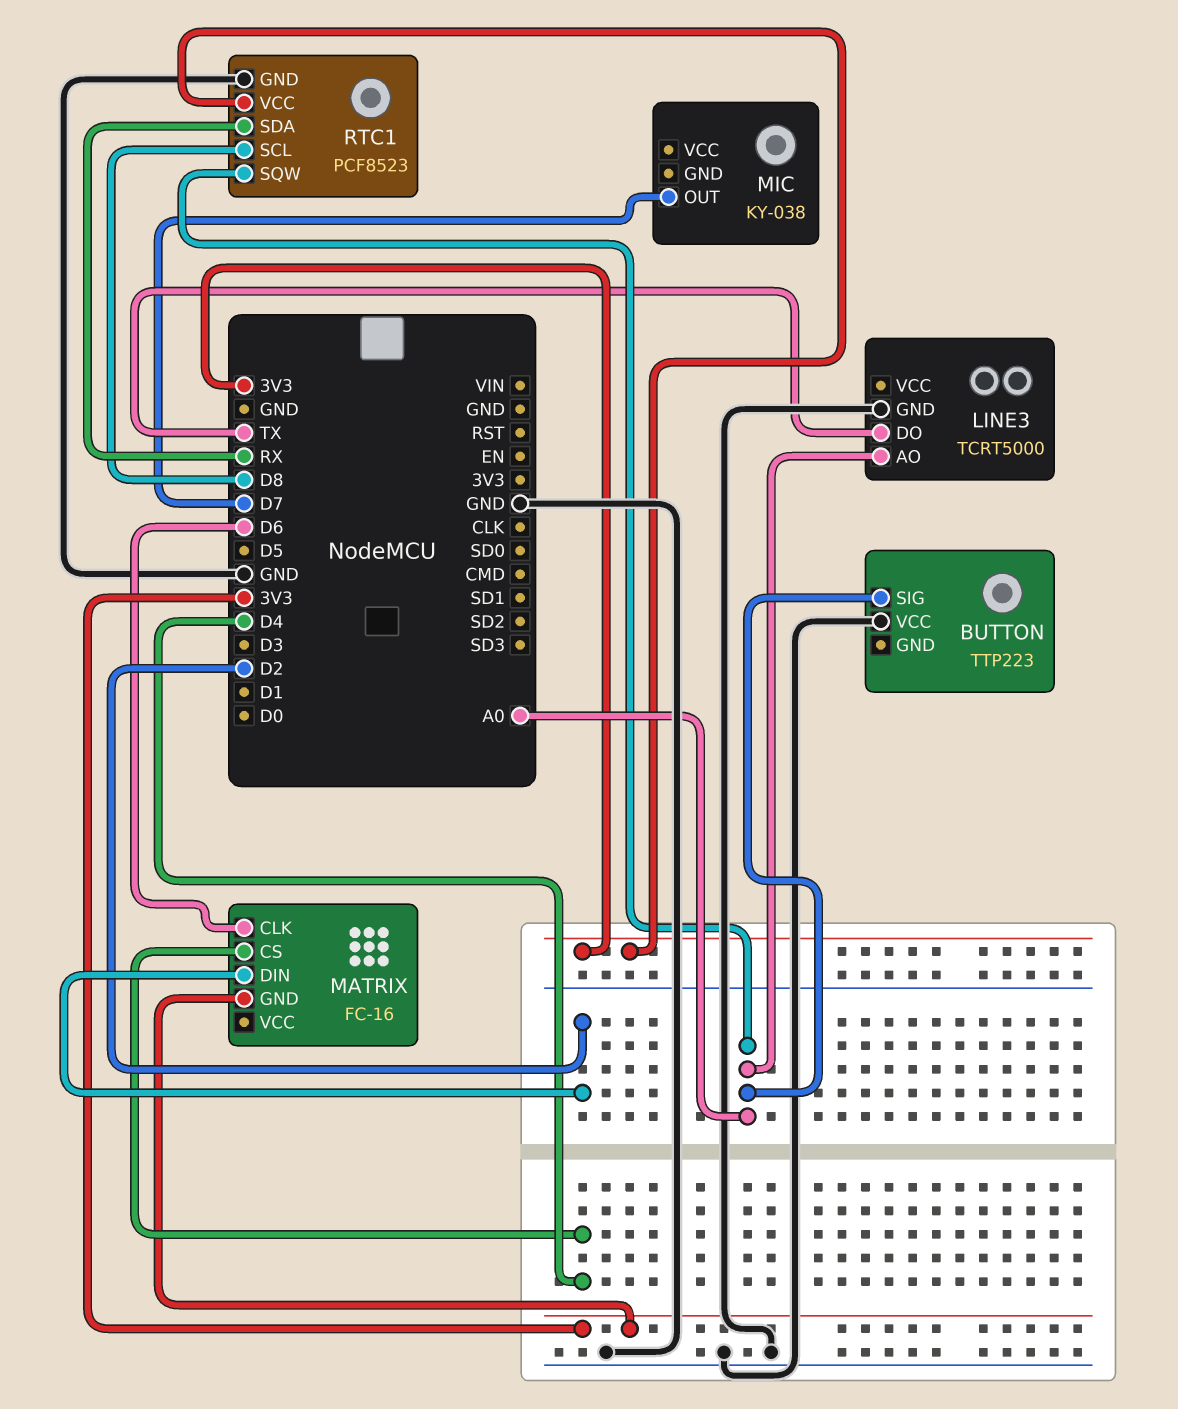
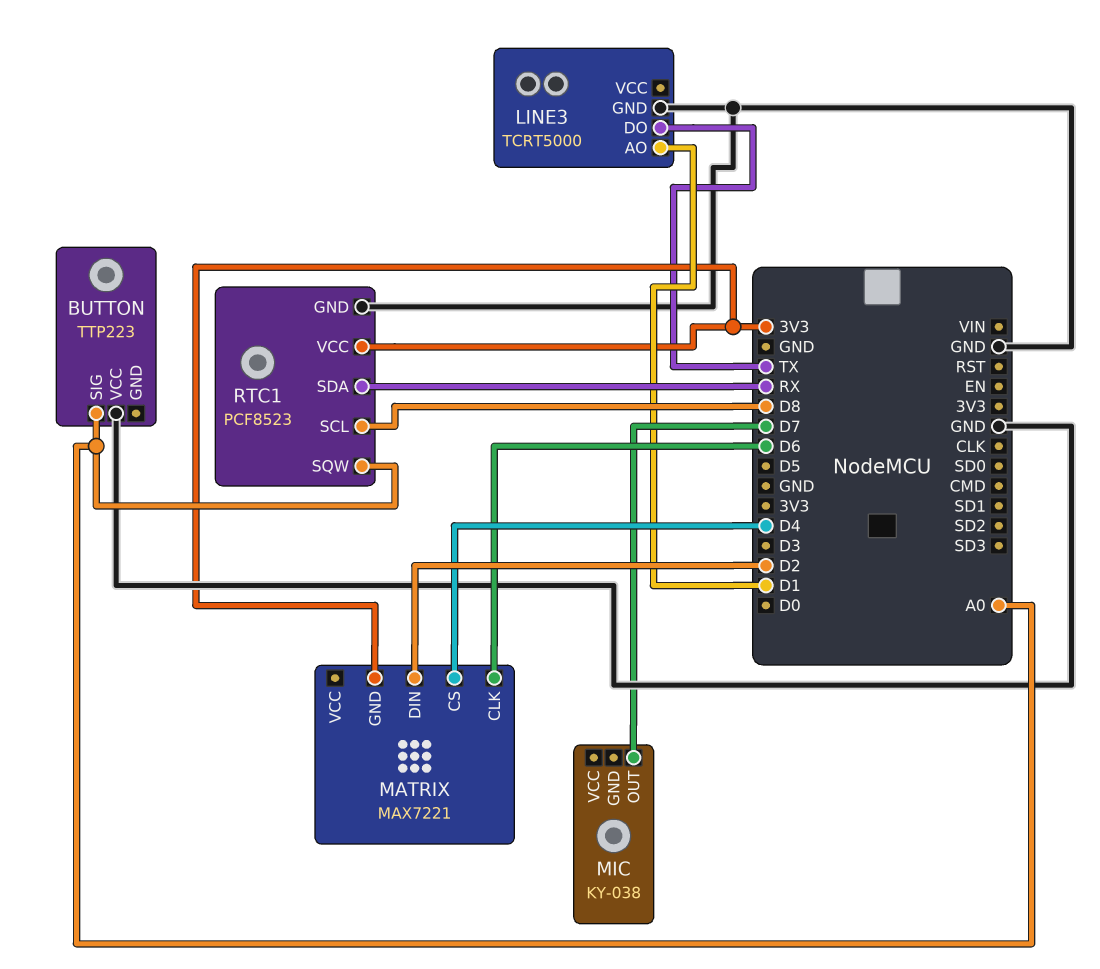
LINE3 pin AO: A0 -> D1
MATRIX: FC-16 -> MAX7221

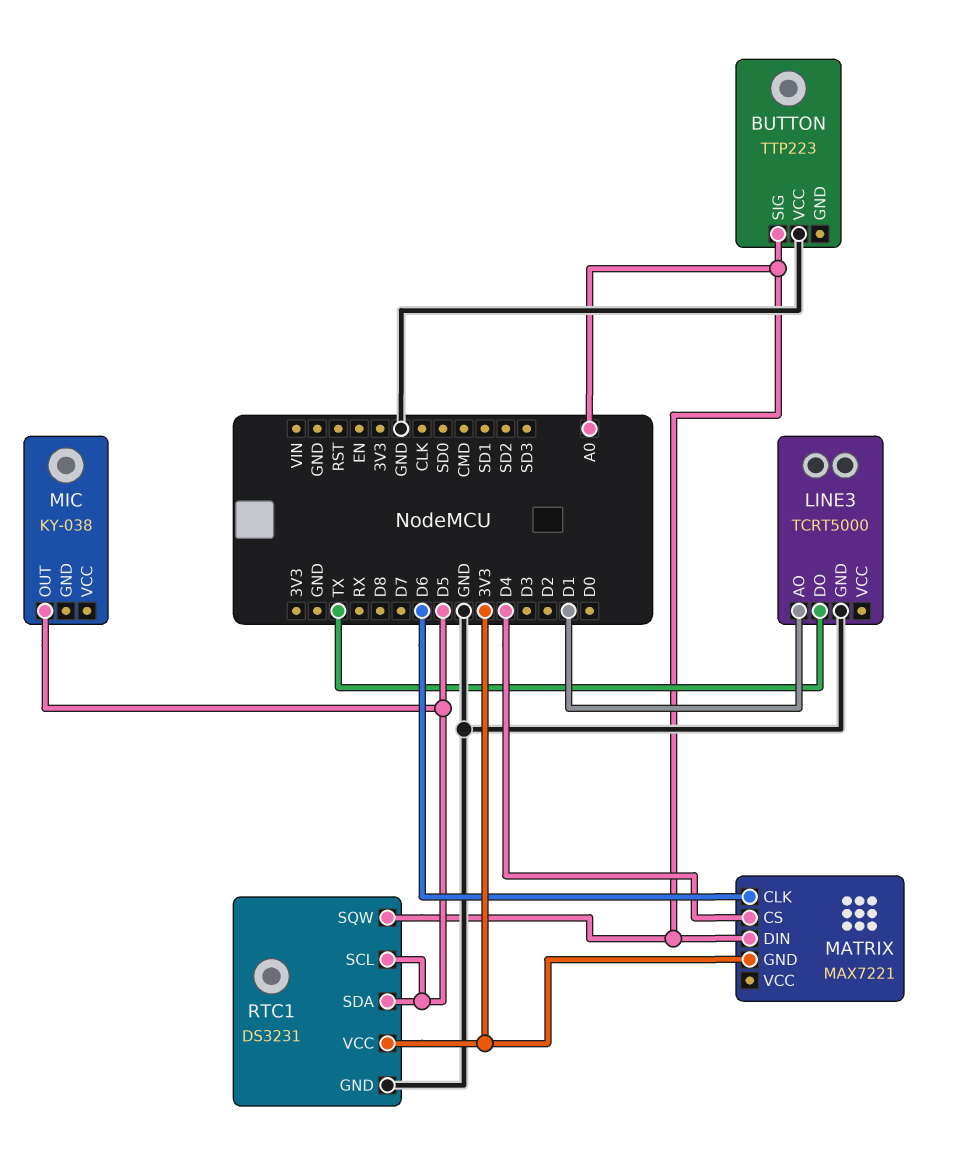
MATRIX pin DIN: D2 -> A0
MIC pin OUT: D7 -> D5
RTC1: PCF8523 -> DS3231
RTC1 pin SCL: D8 -> D5
RTC1 pin SDA: RX -> D5

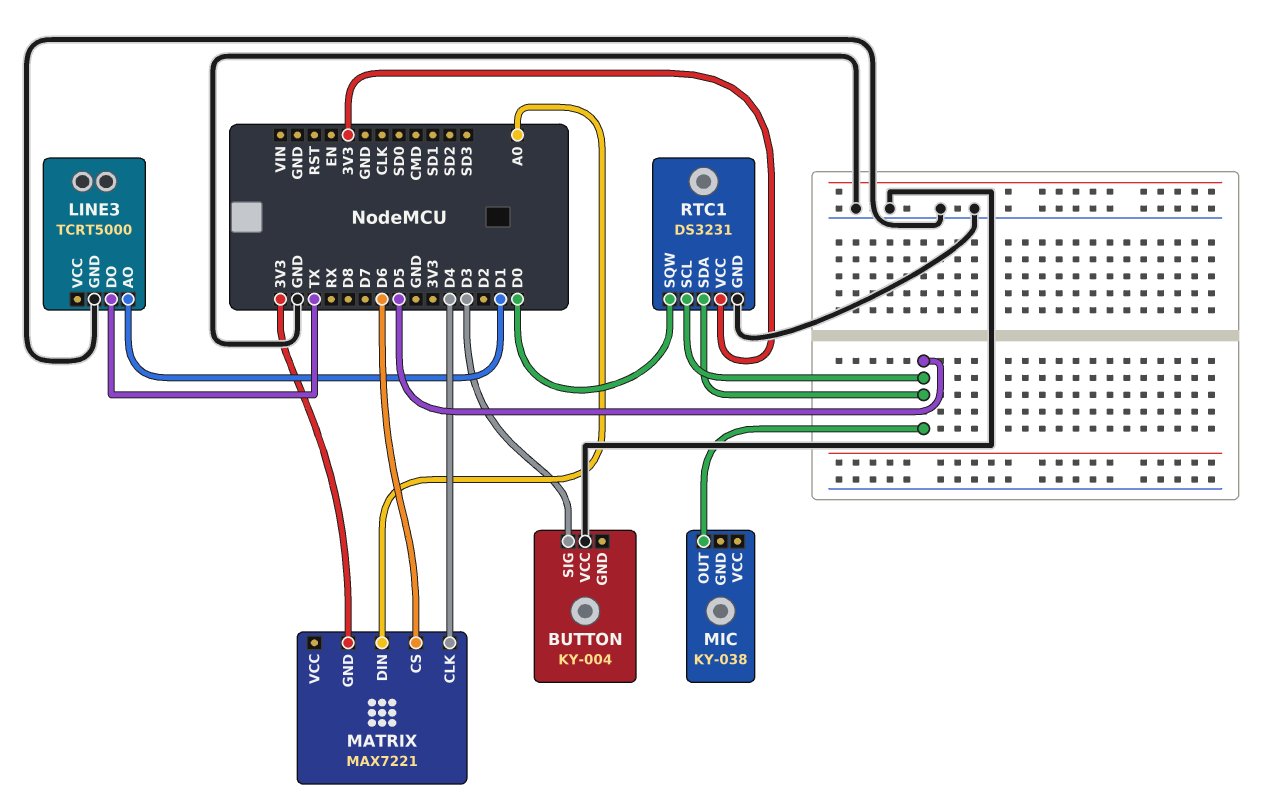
BUTTON: TTP223 -> KY-004
BUTTON pin SIG: A0 -> D3
MATRIX pin CLK: D6 -> D4
MATRIX pin CS: D4 -> D6
RTC1 pin SQW: A0 -> D0

